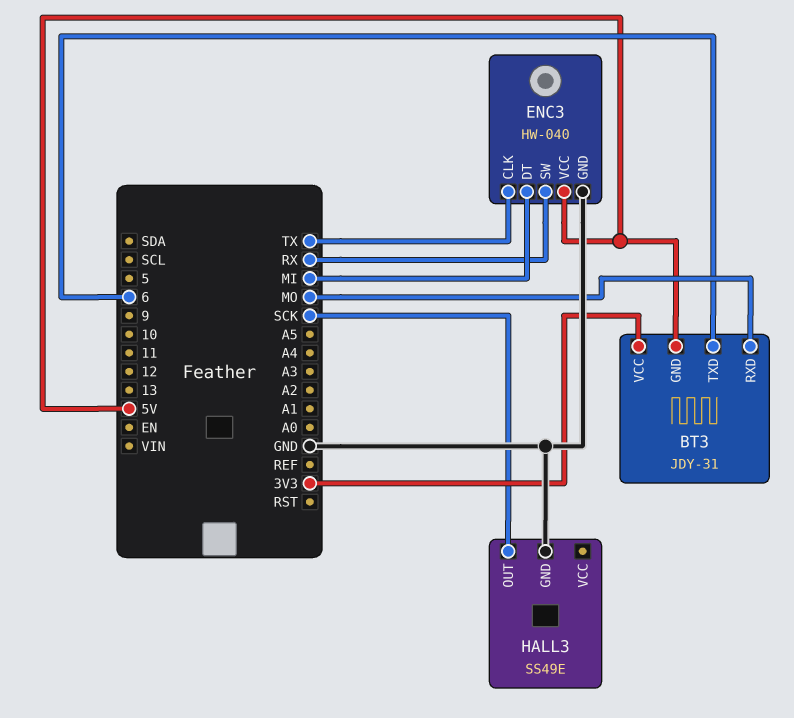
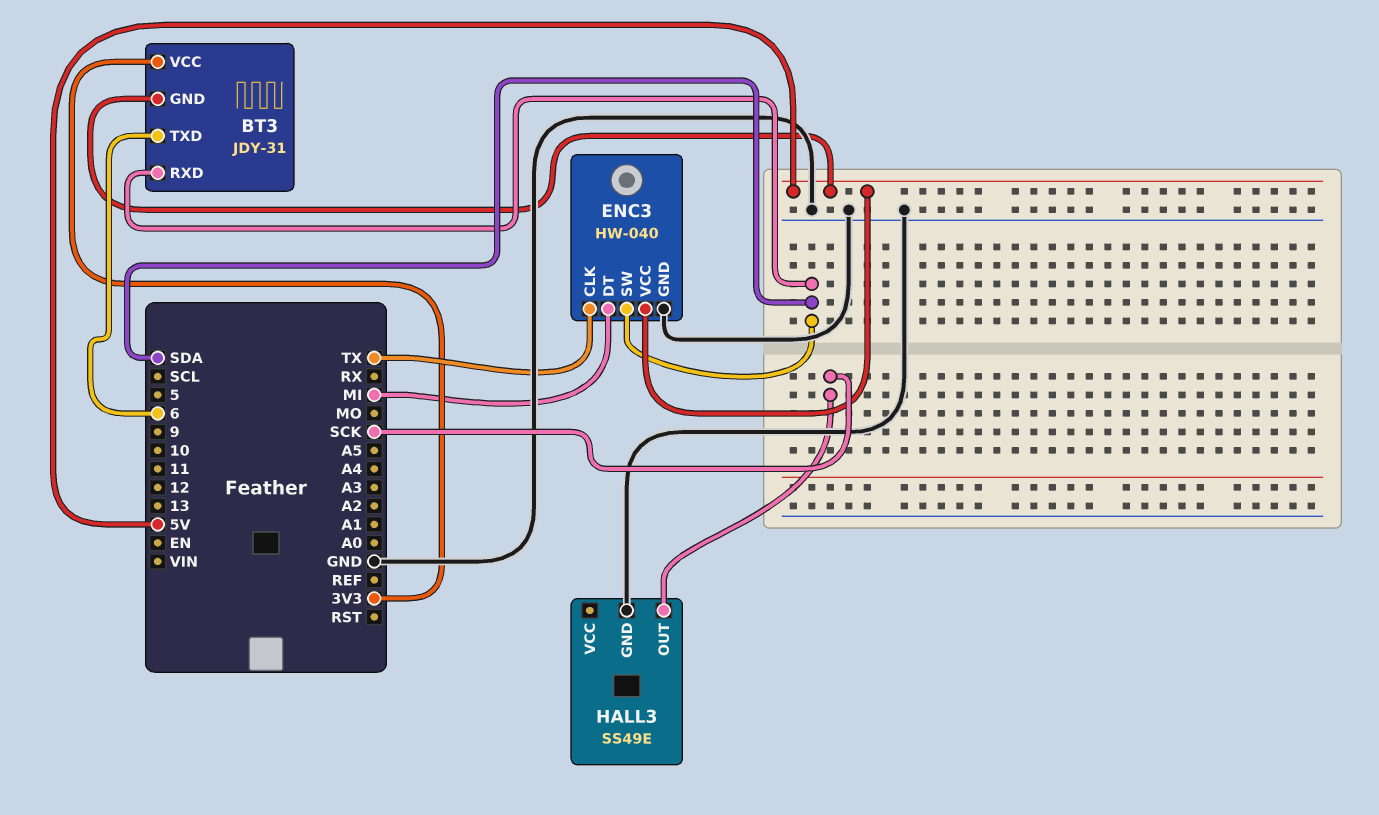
BT3 pin RXD: MO -> SDA
ENC3 pin SW: RX -> SDA

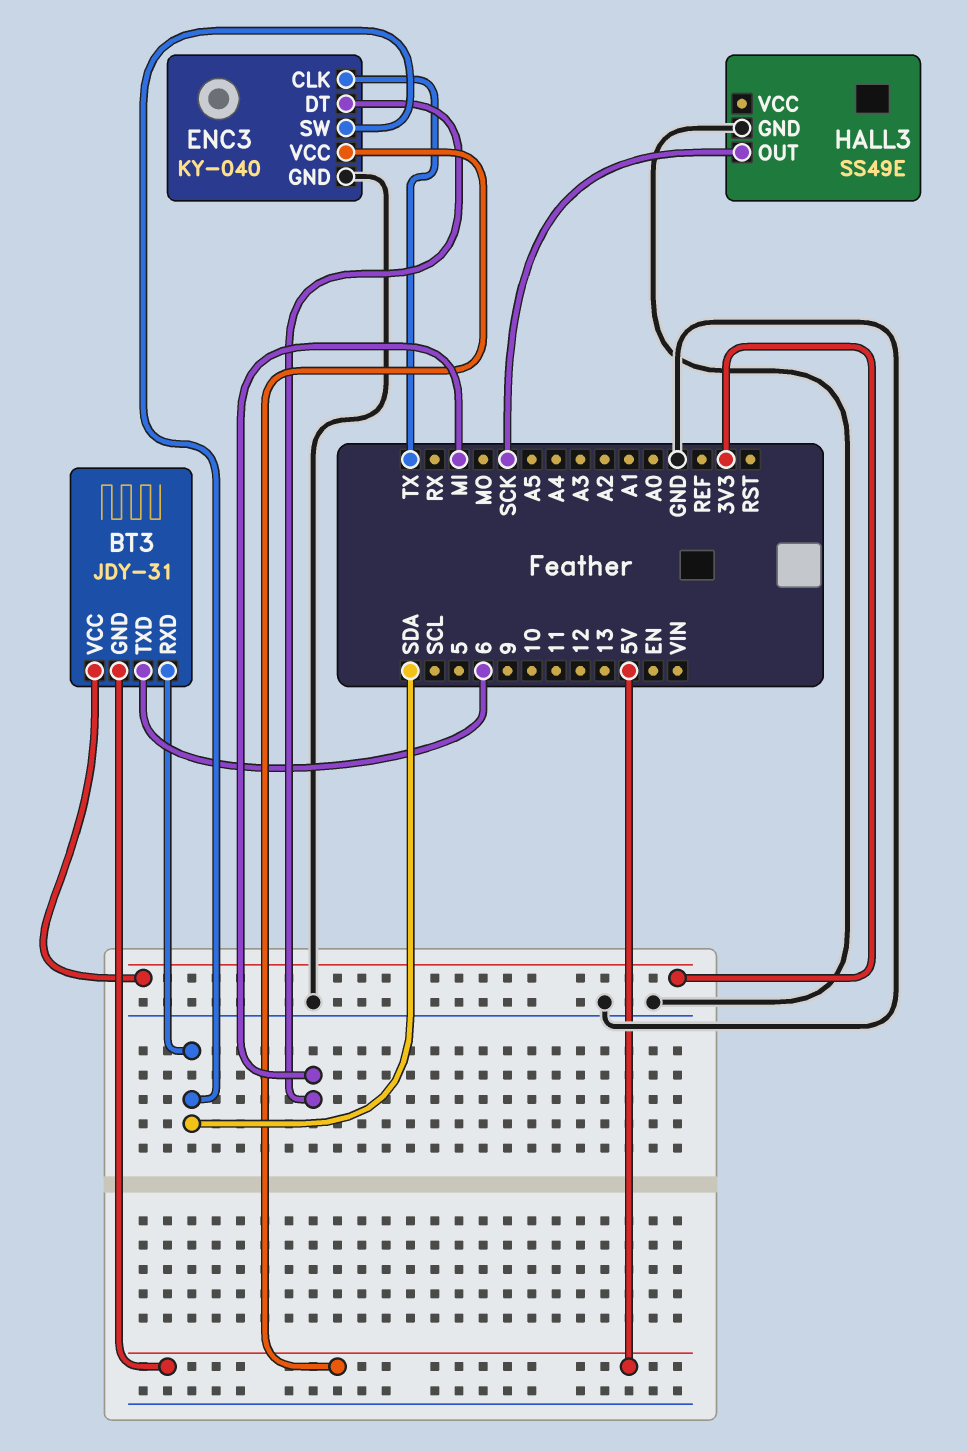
ENC3: HW-040 -> KY-040

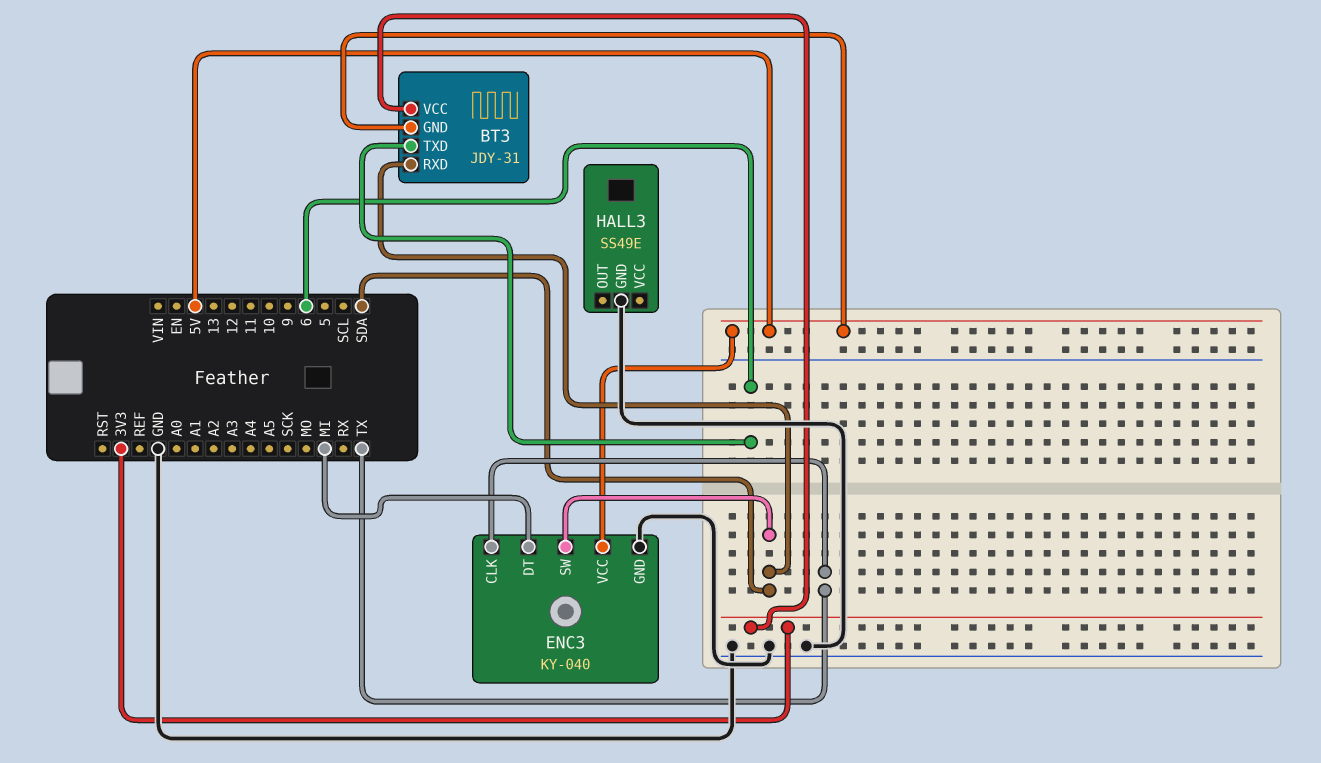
HALL3 pin OUT: SCK -> none

